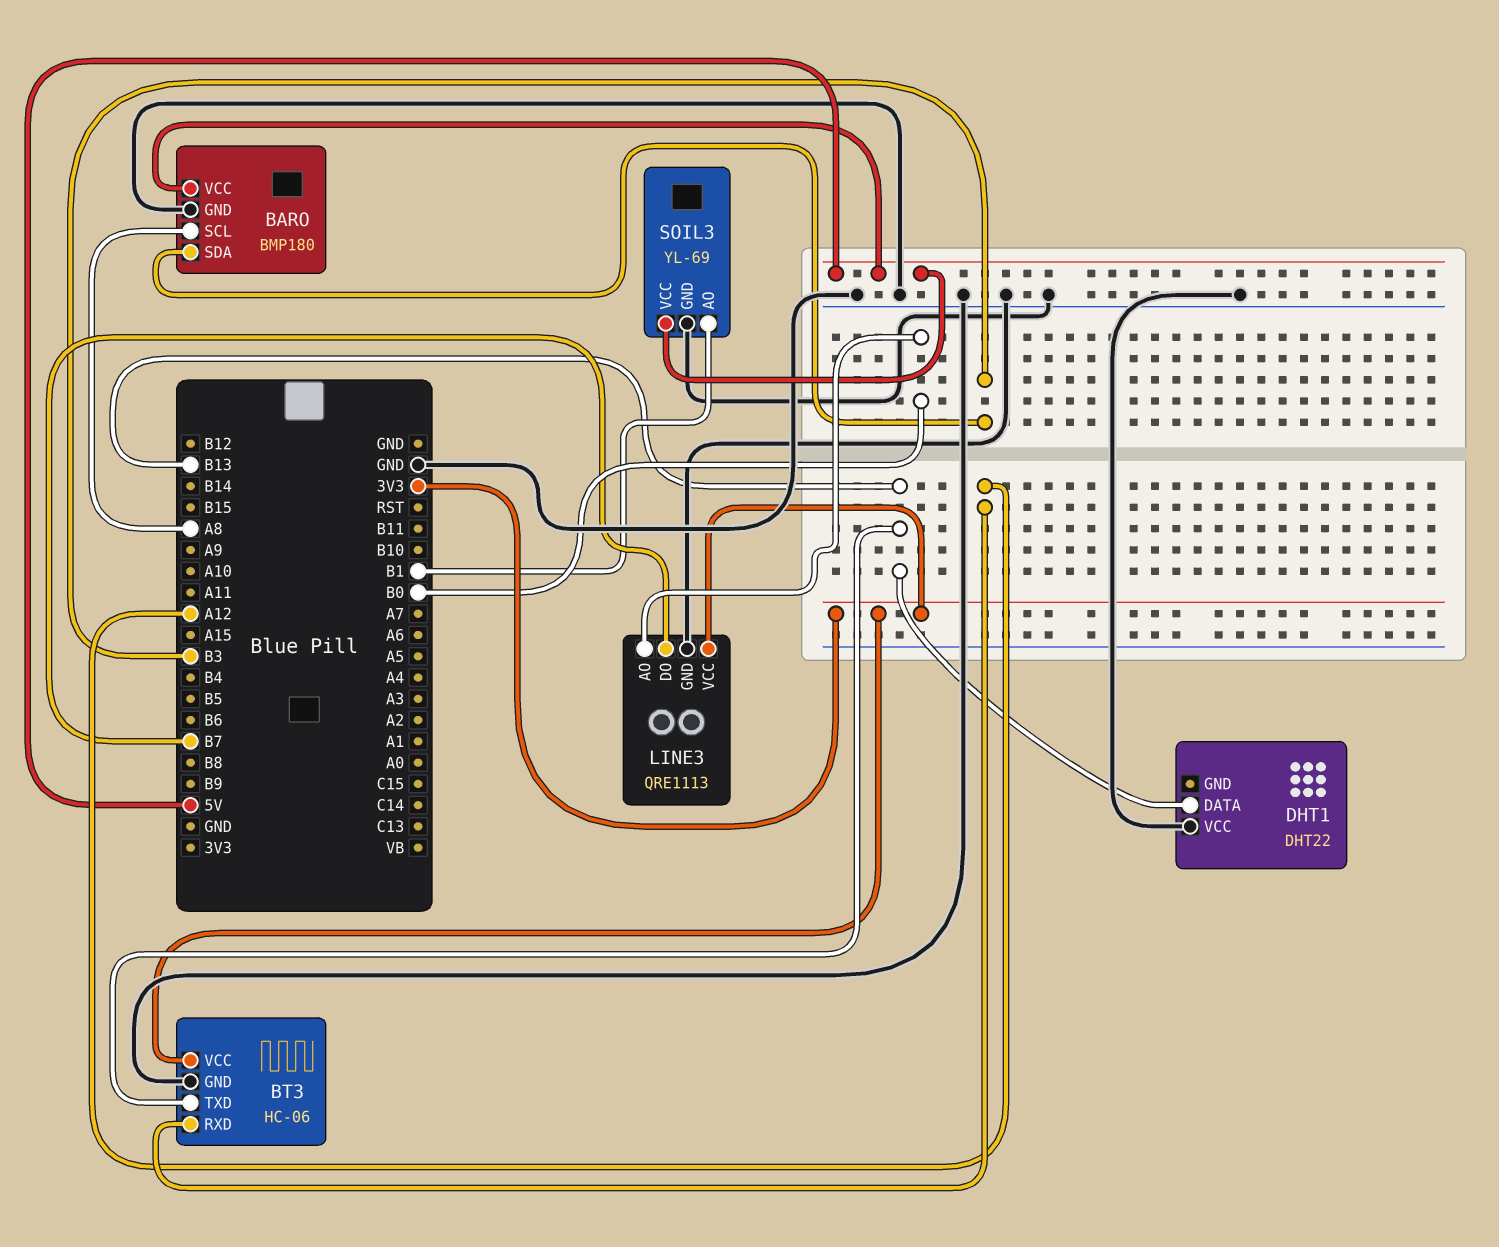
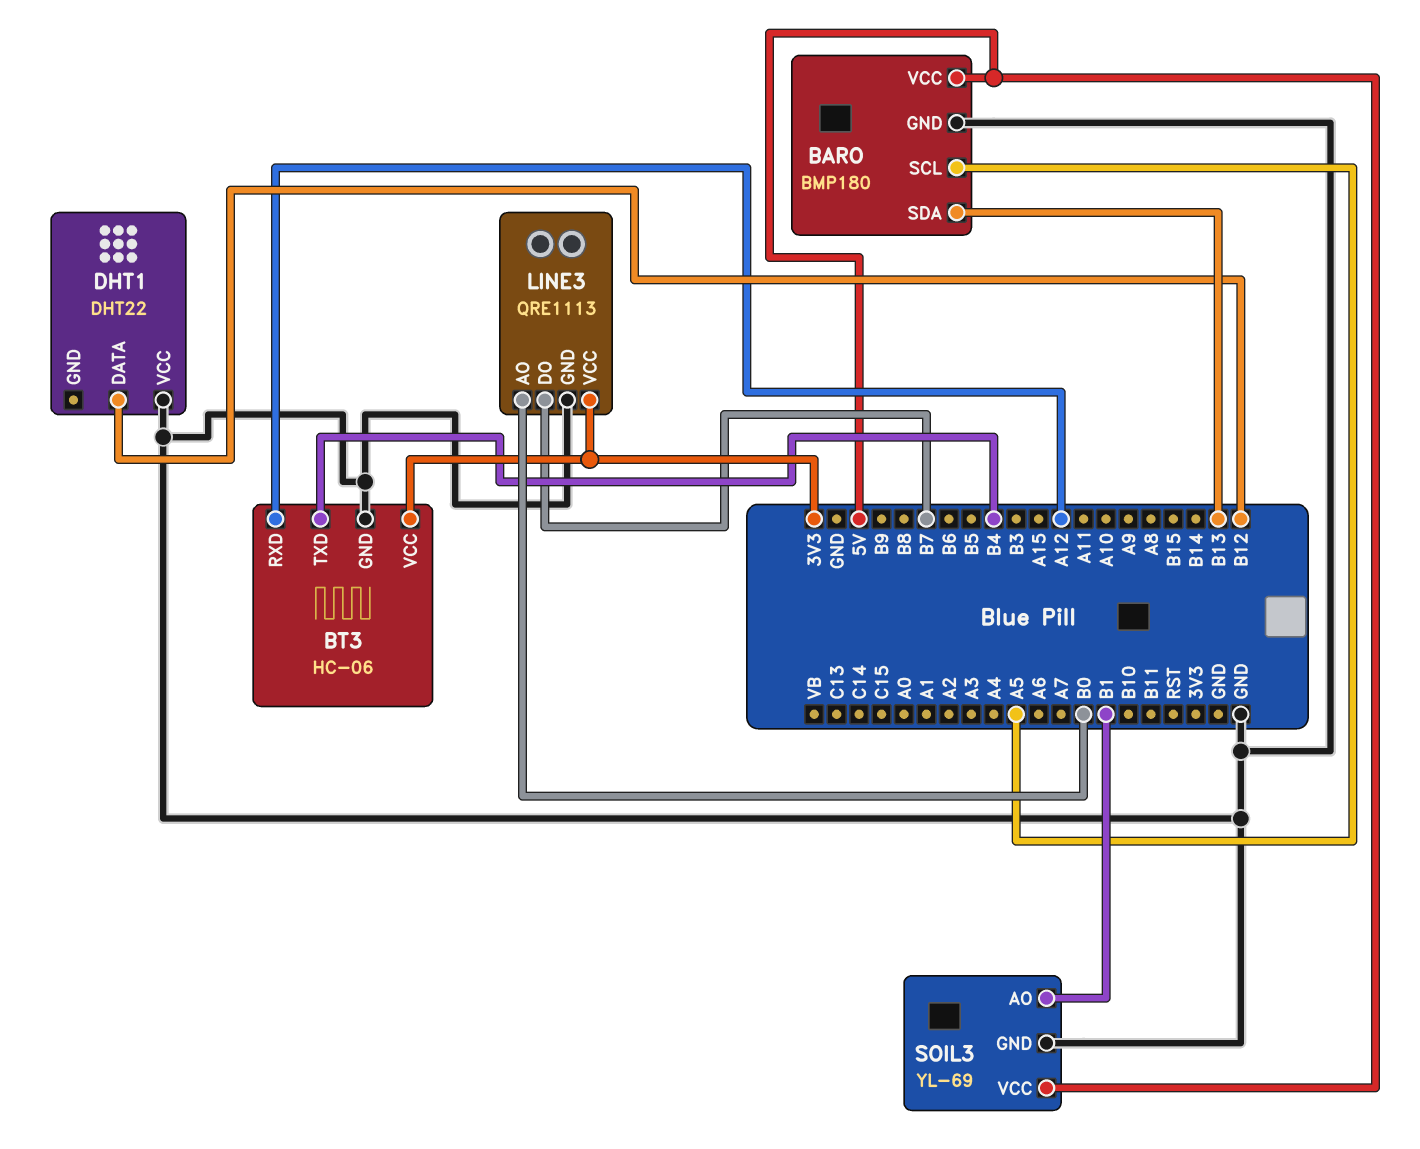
BARO pin SCL: A8 -> A5
BARO pin SDA: B3 -> B13
BT3 pin TXD: B13 -> B4
DHT1 pin DATA: B13 -> B12

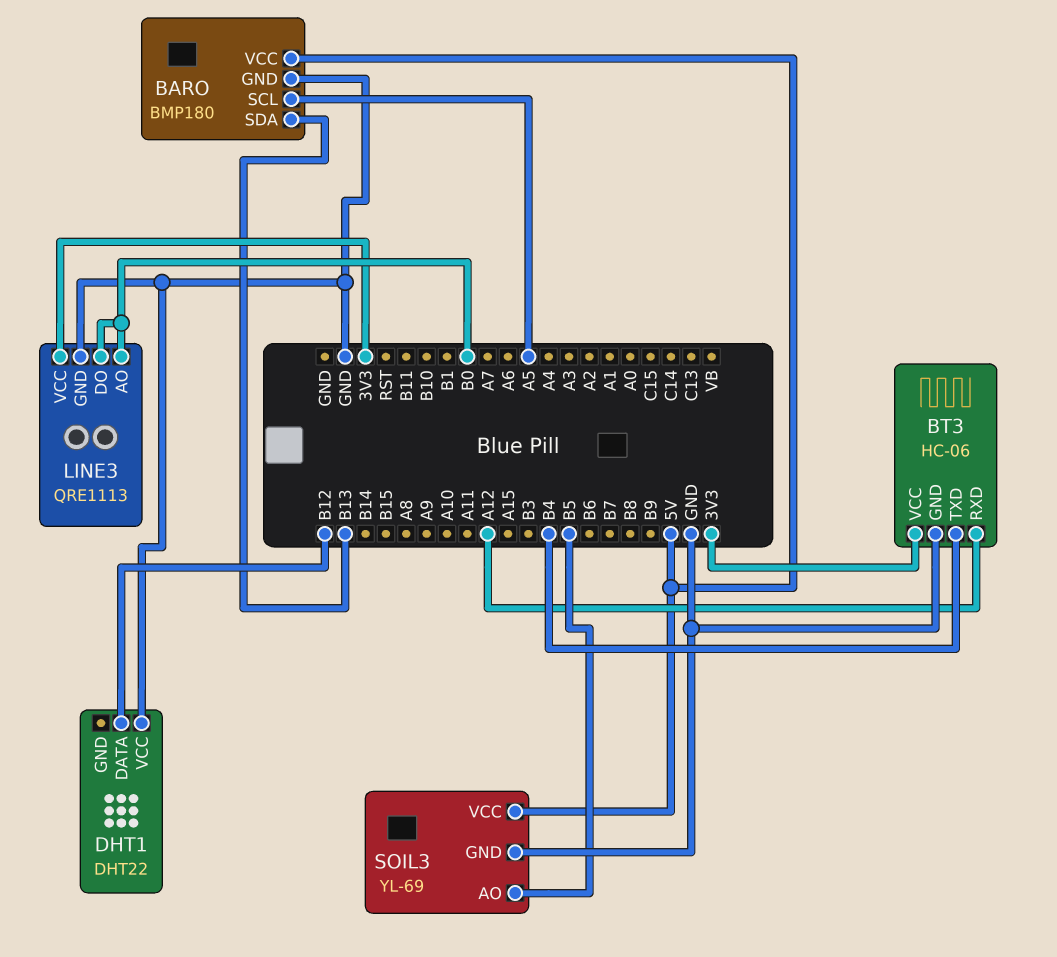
LINE3 pin DO: B7 -> B0
SOIL3 pin AO: B1 -> B5

